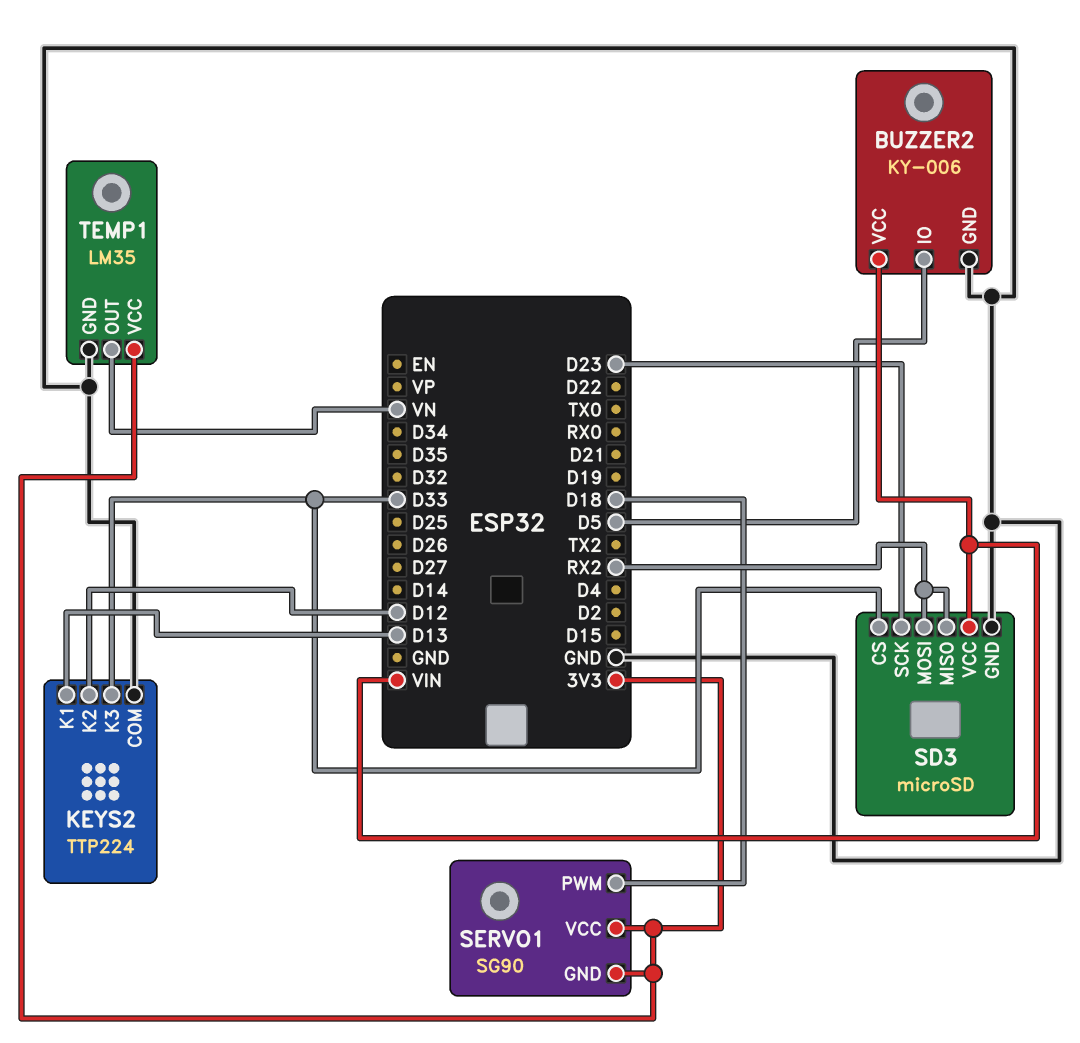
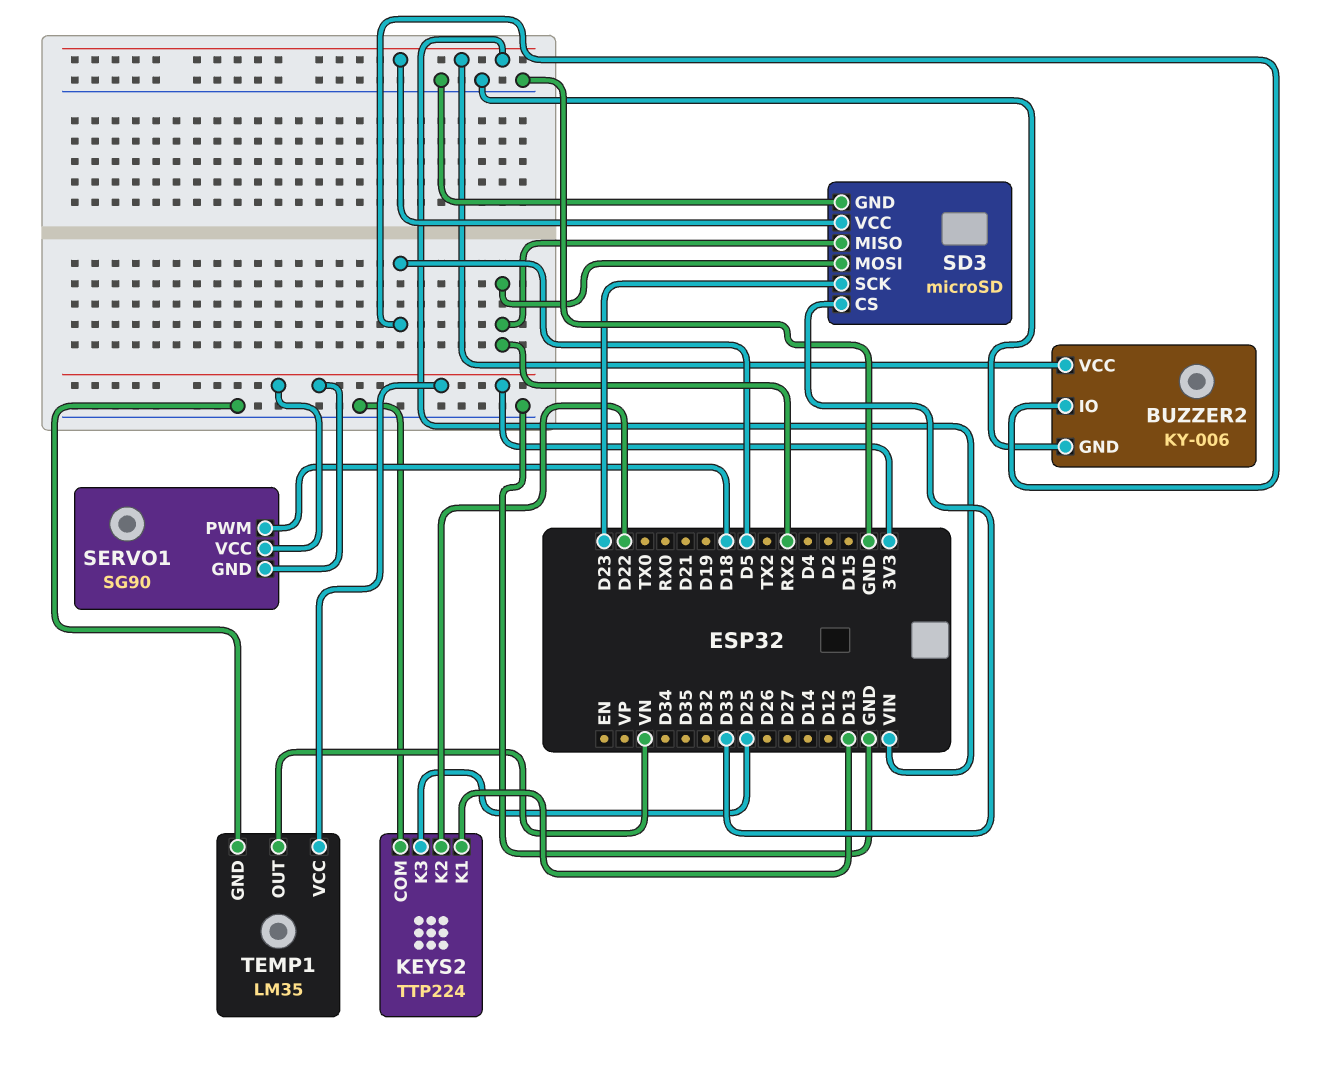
KEYS2 pin K2: D12 -> D22
KEYS2 pin K3: D33 -> D25

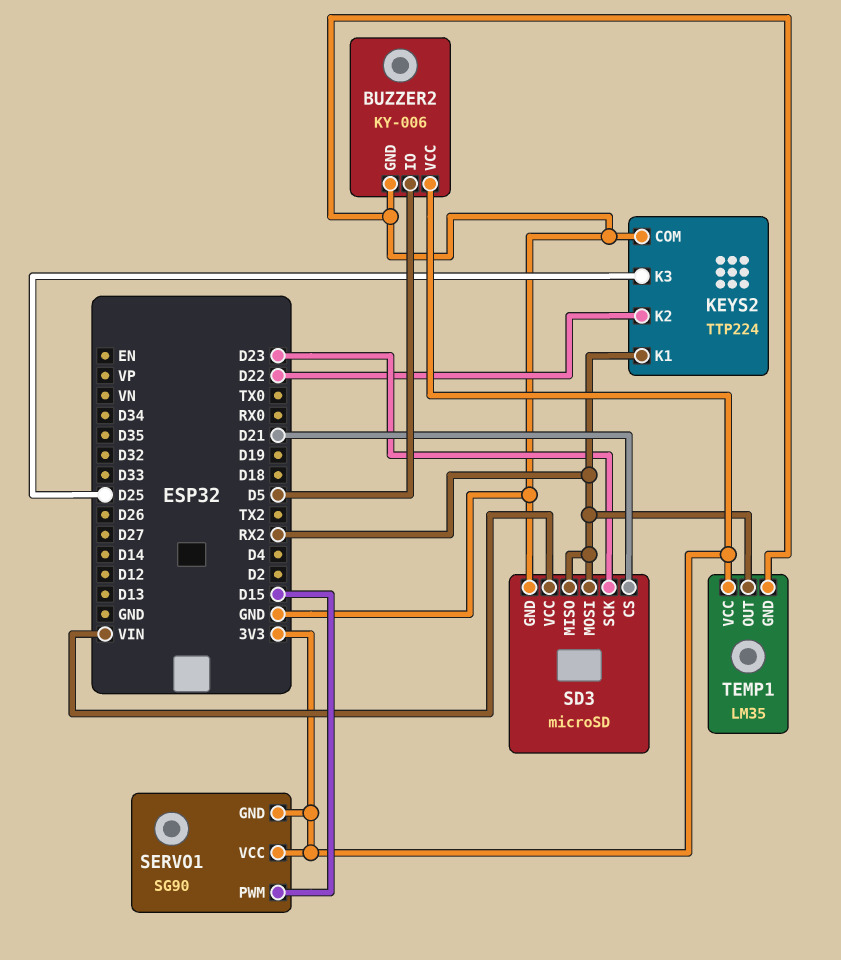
BUZZER2 pin VCC: VIN -> 3V3
KEYS2 pin K1: D13 -> RX2
SD3 pin CS: D33 -> D21
SERVO1 pin PWM: D18 -> D15
TEMP1 pin OUT: VN -> RX2

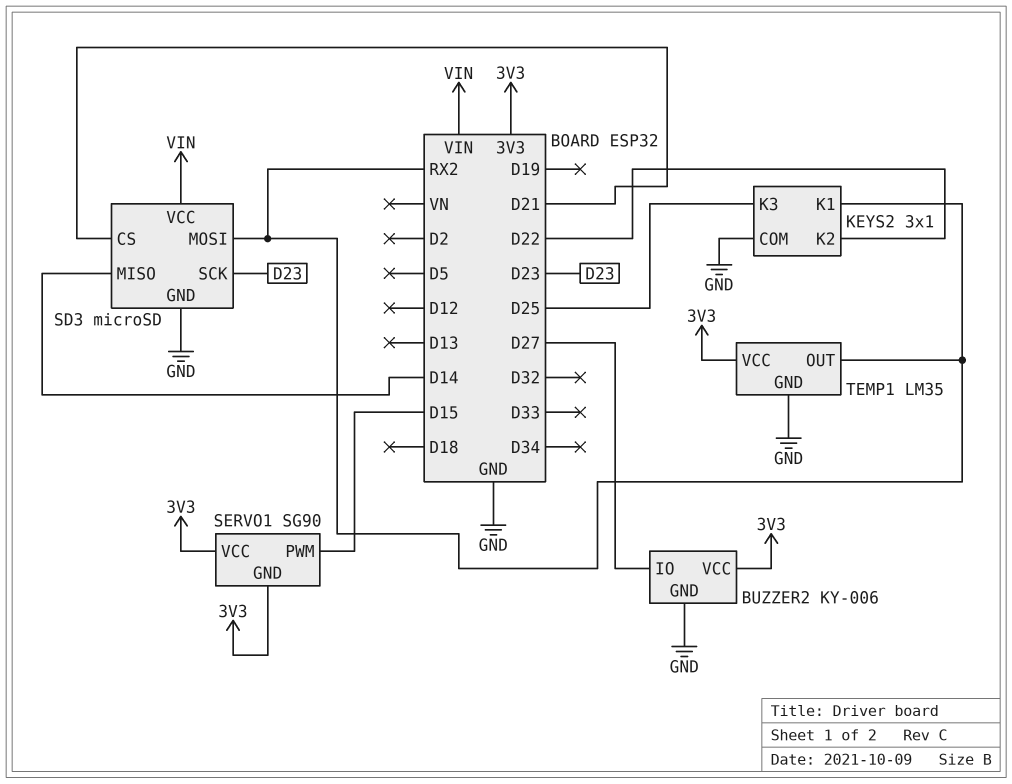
BUZZER2 pin IO: D5 -> D27
KEYS2: TTP224 -> 3x1
SD3 pin MISO: RX2 -> D14

